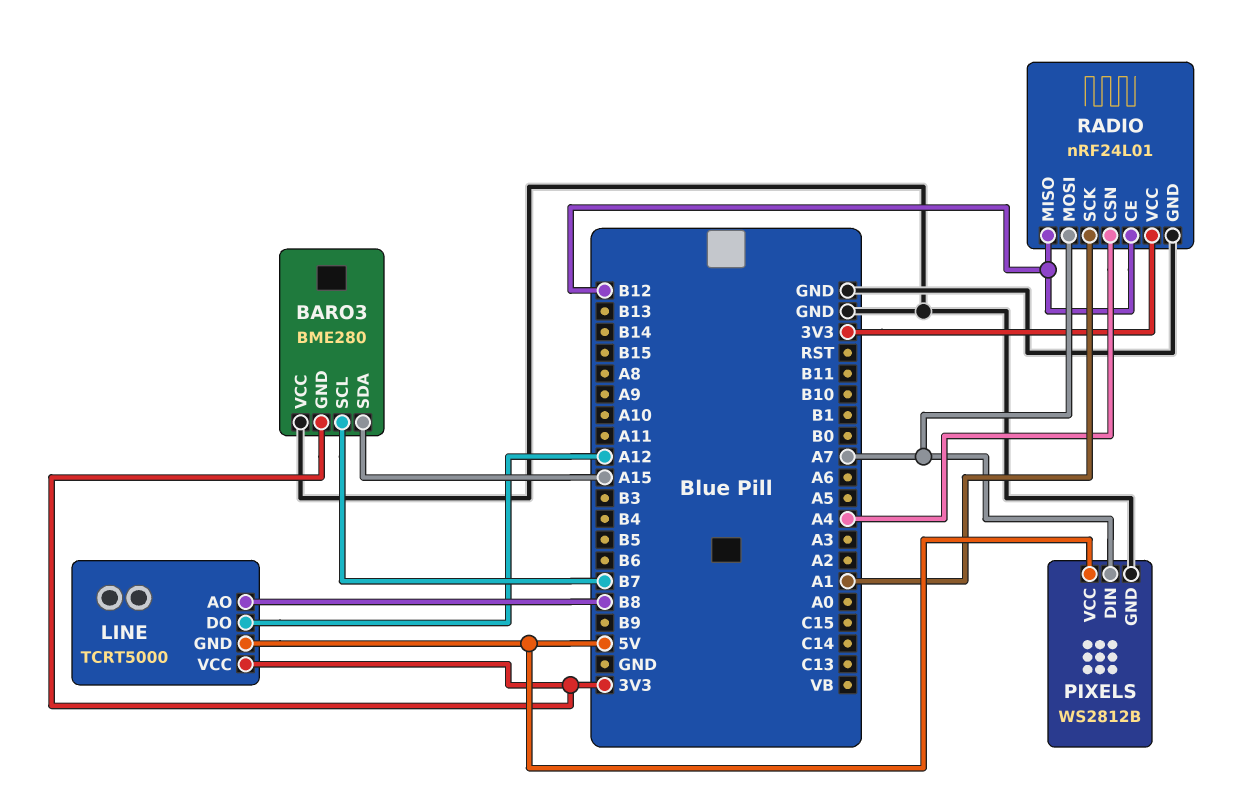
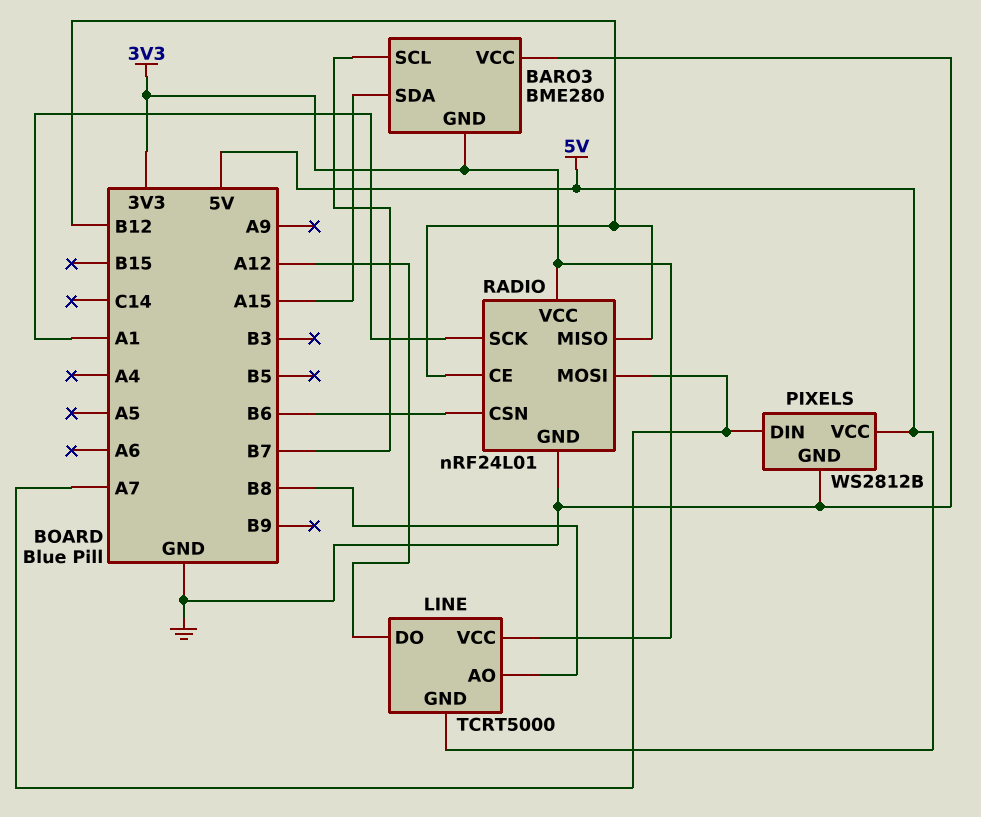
RADIO pin CSN: A4 -> B6

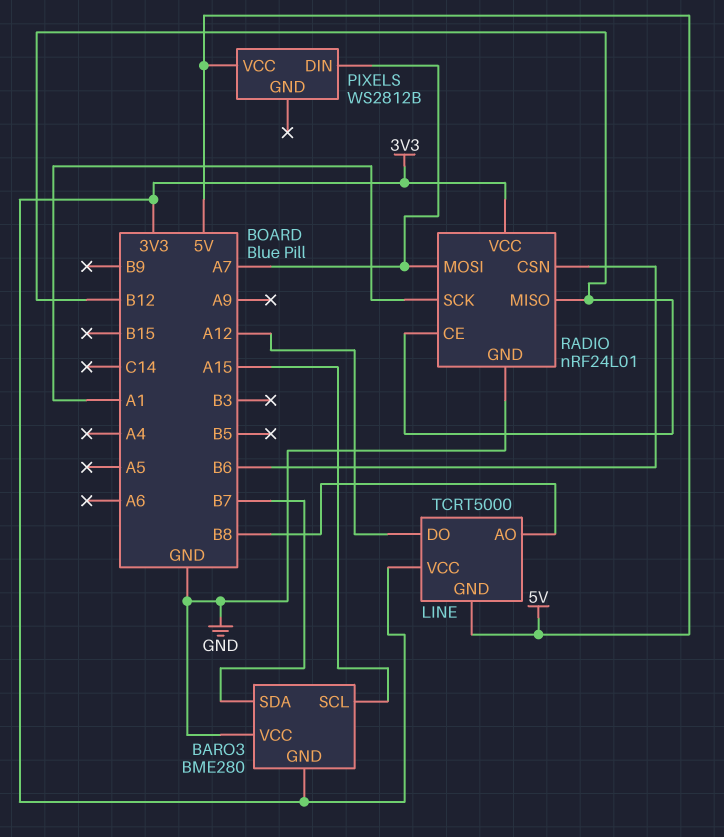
BARO3 pin SCL: B7 -> A15
BARO3 pin SDA: A15 -> B7
PIXELS pin GND: GND -> none

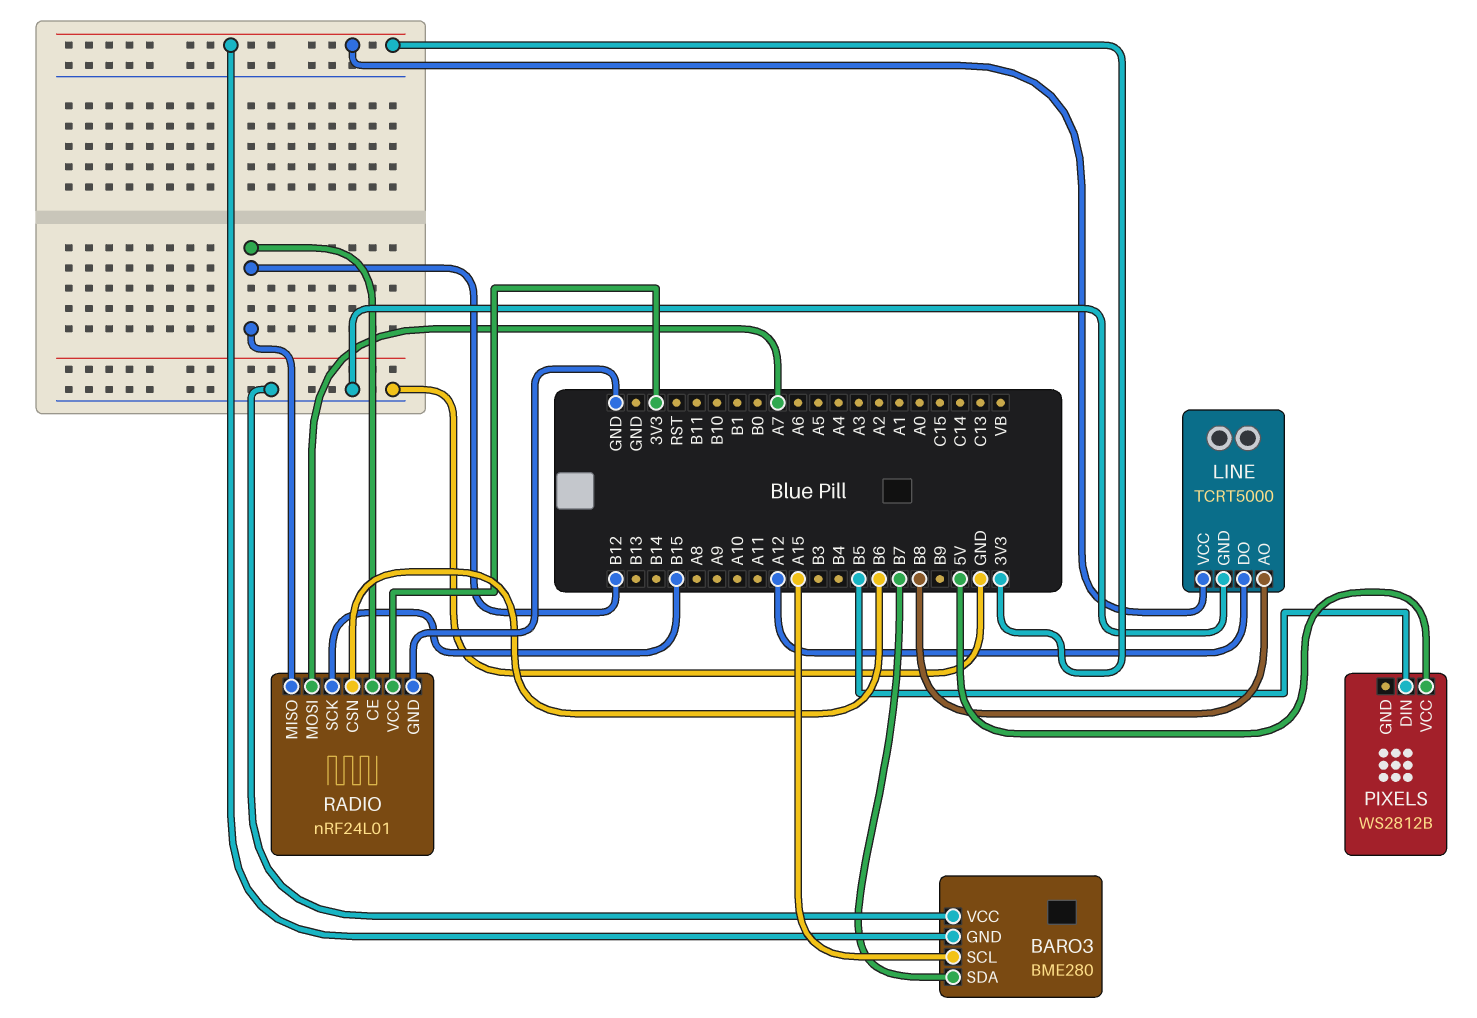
LINE pin GND: 5V -> GND
PIXELS pin DIN: A7 -> B5
RADIO pin SCK: A1 -> B15

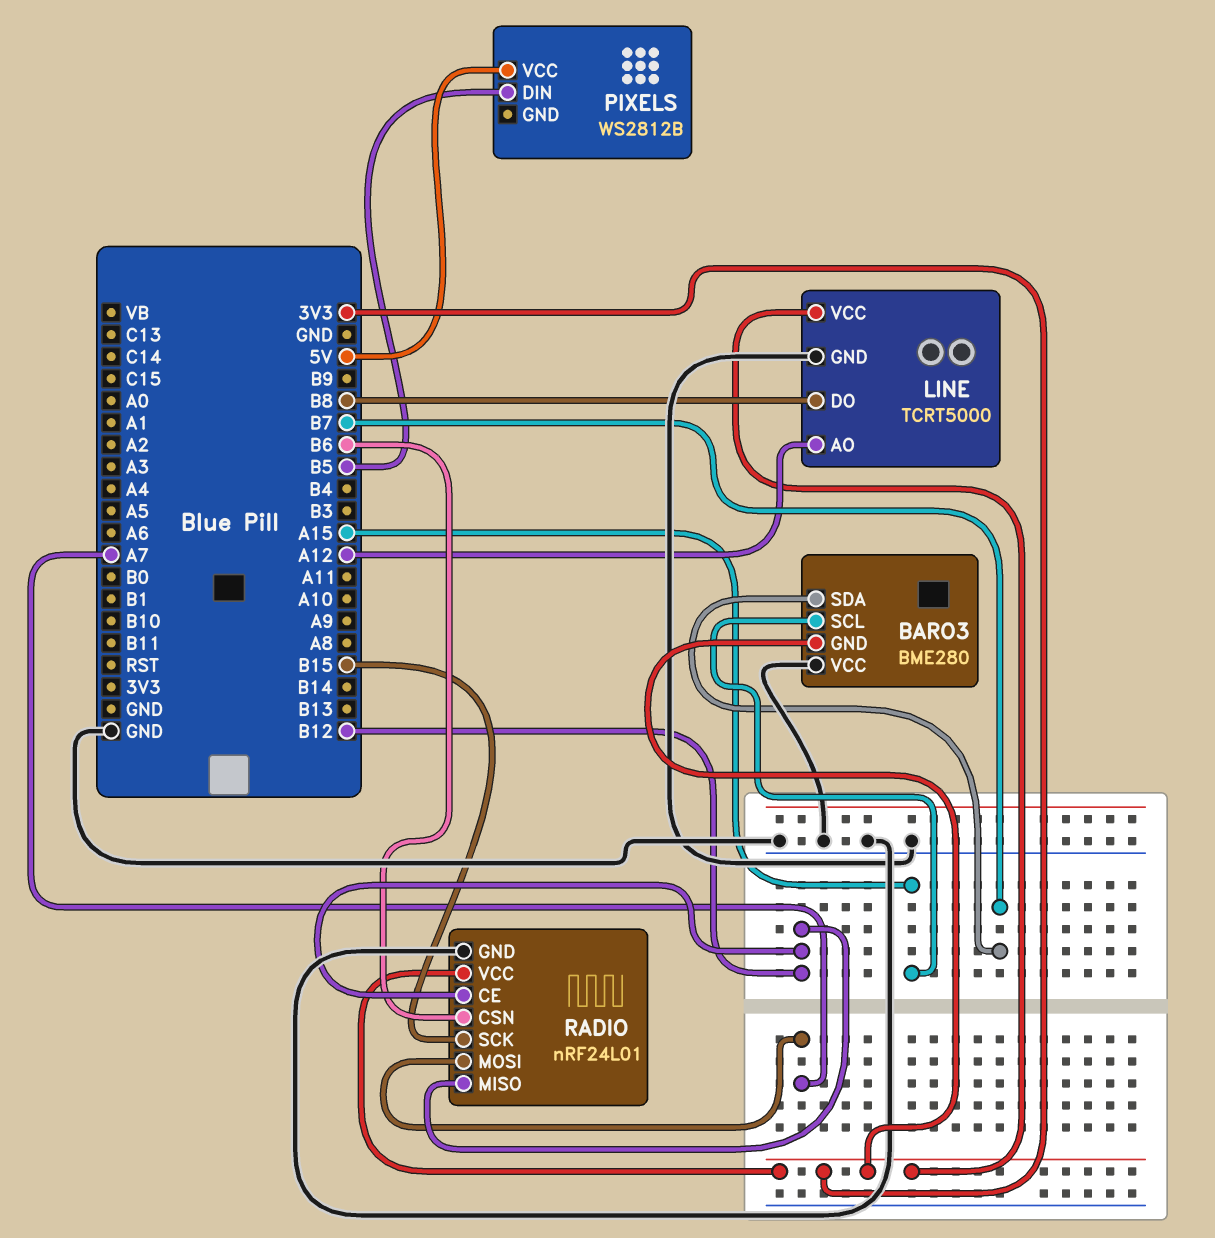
LINE pin AO: B8 -> A12
LINE pin DO: A12 -> B8

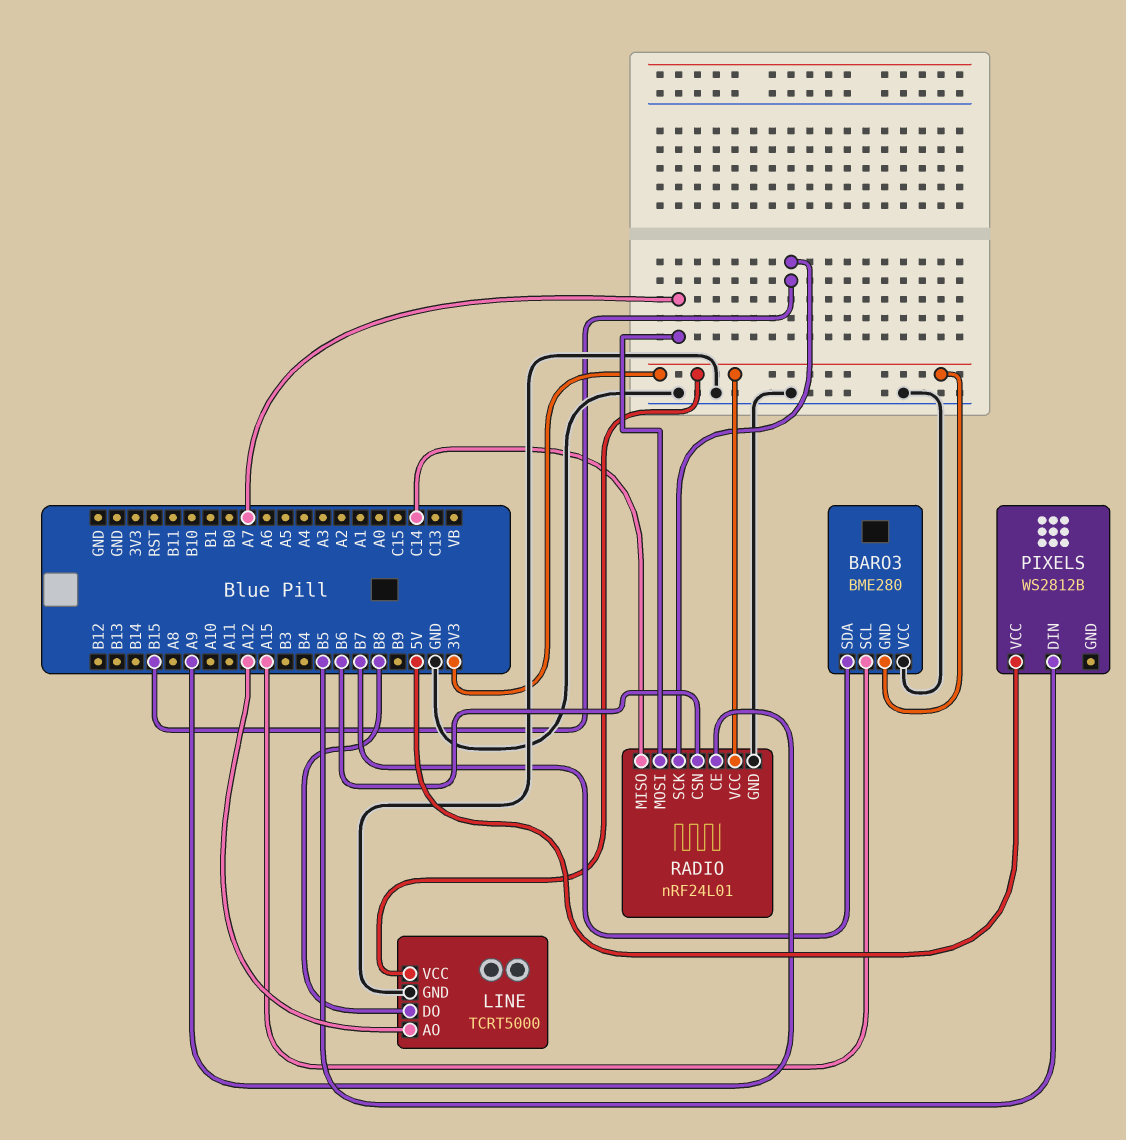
RADIO pin CE: B12 -> A9
RADIO pin MISO: B12 -> C14

